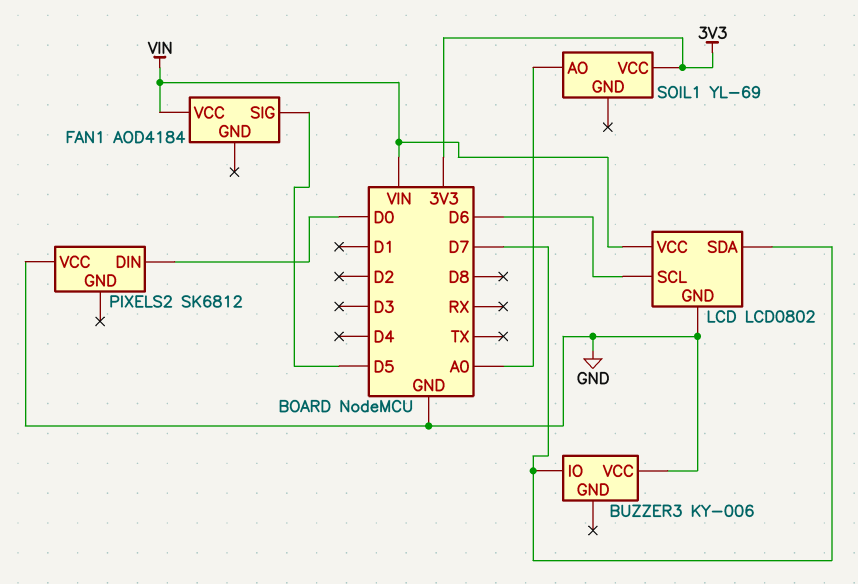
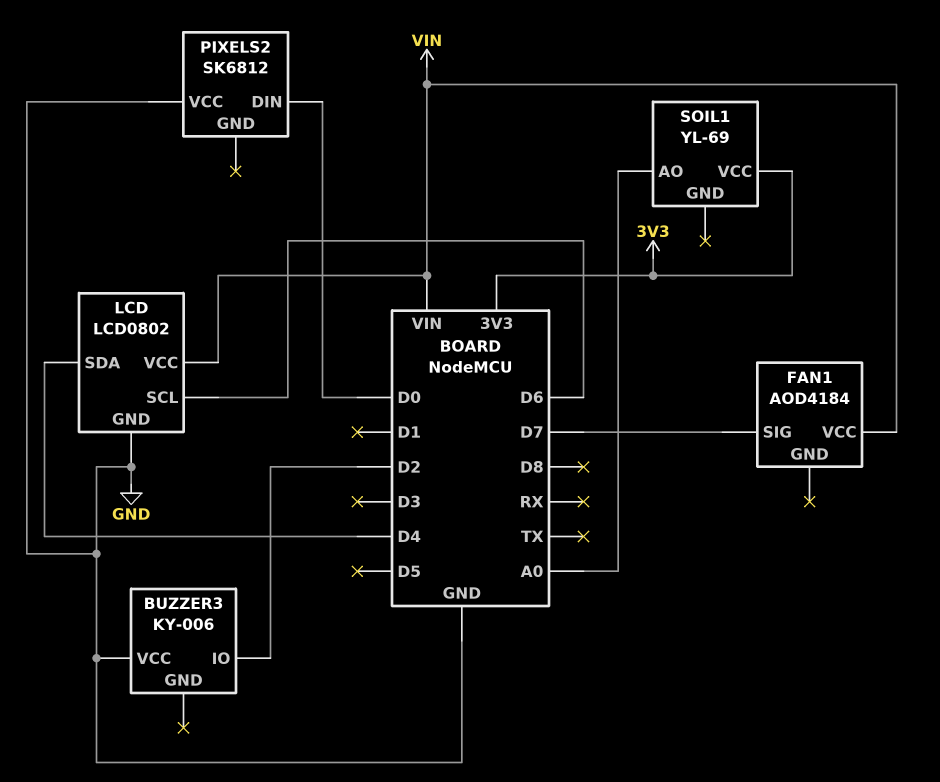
BUZZER3 pin IO: D7 -> D2
FAN1 pin SIG: D5 -> D7
LCD pin SDA: D7 -> D4

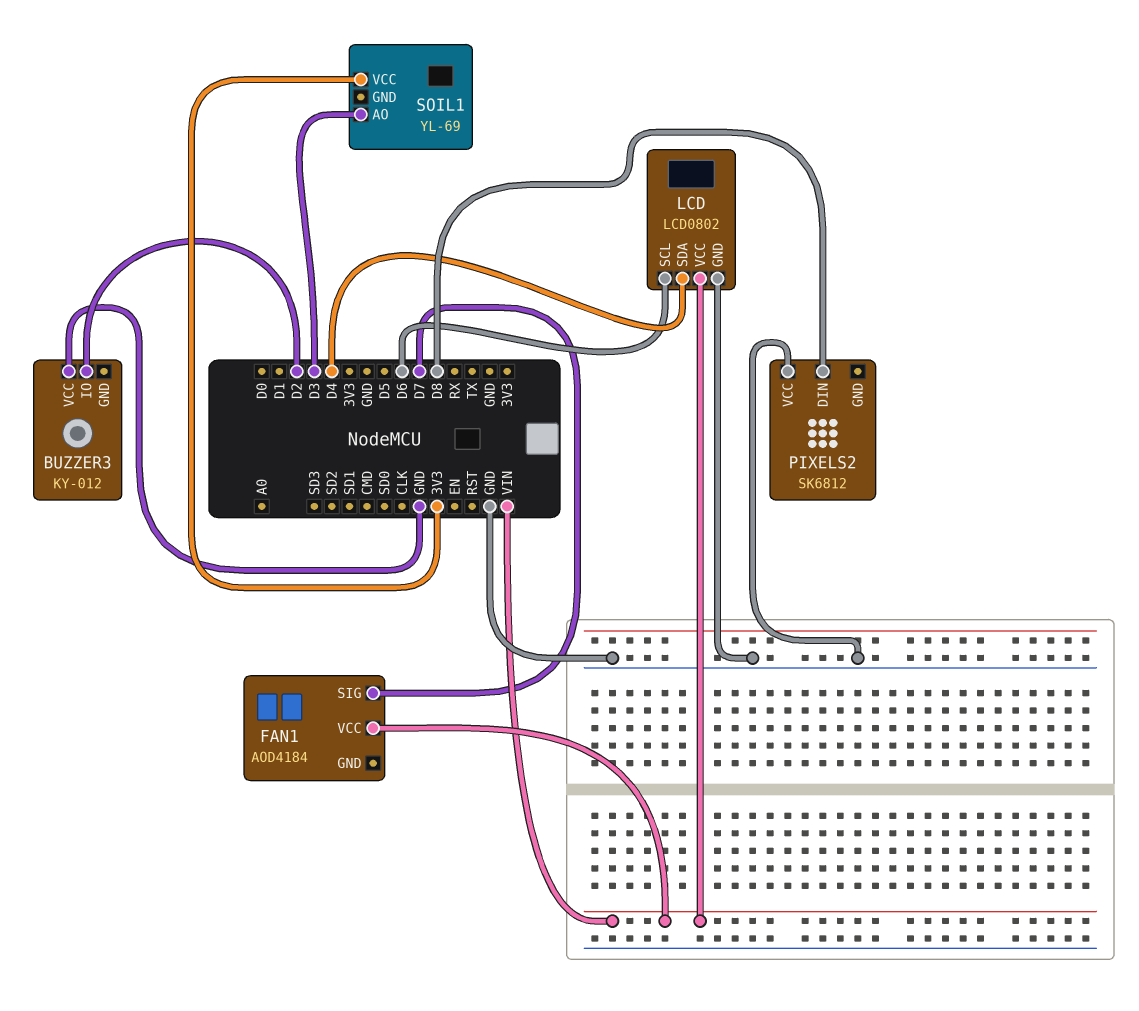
BUZZER3: KY-006 -> KY-012
PIXELS2 pin DIN: D0 -> D8
SOIL1 pin AO: A0 -> D3

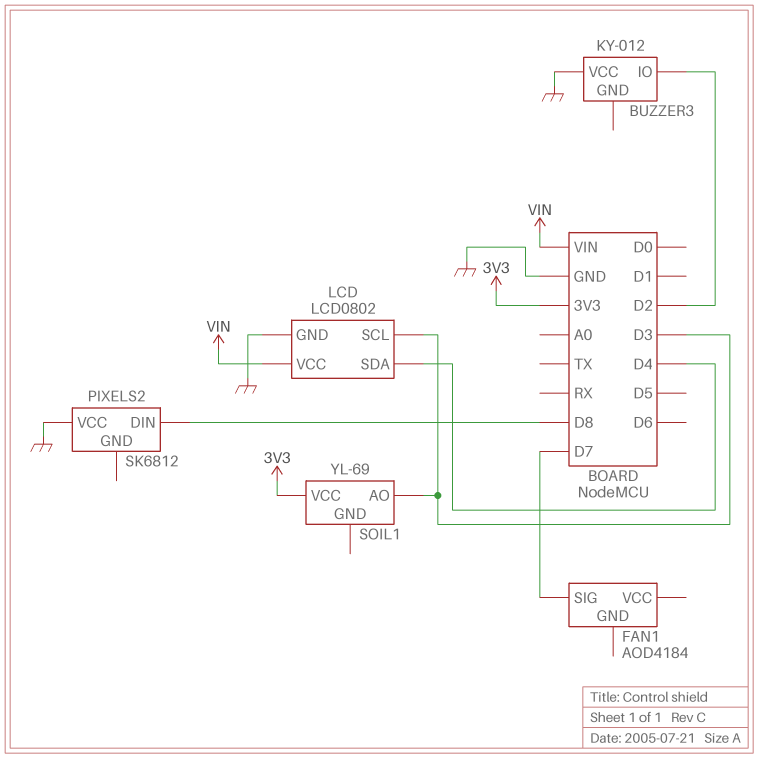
FAN1 pin VCC: VIN -> none
LCD pin SCL: D6 -> D3

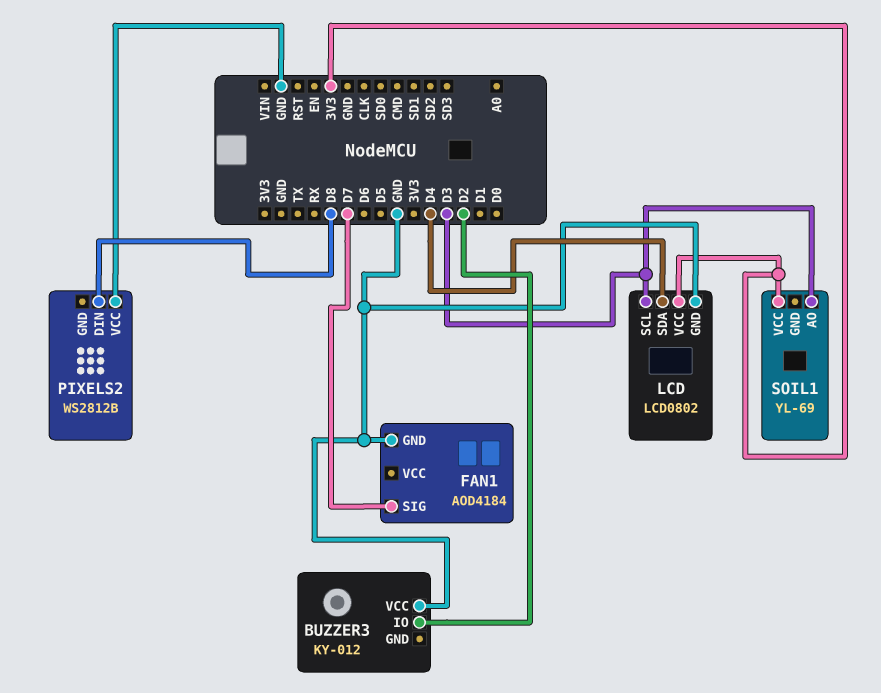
FAN1 pin GND: none -> GND
LCD pin VCC: VIN -> 3V3
PIXELS2: SK6812 -> WS2812B

